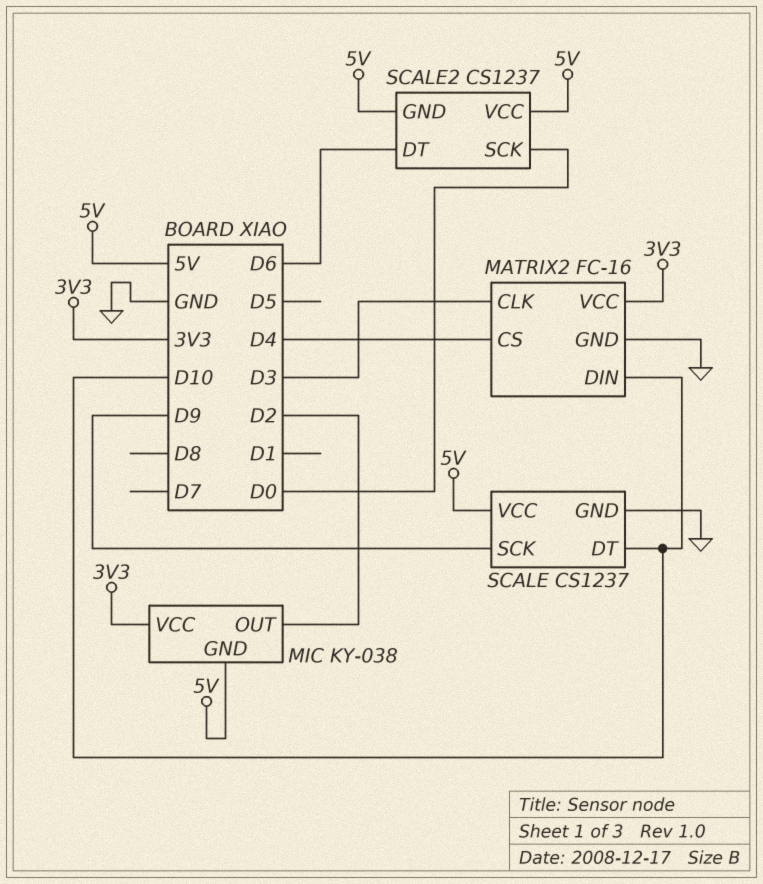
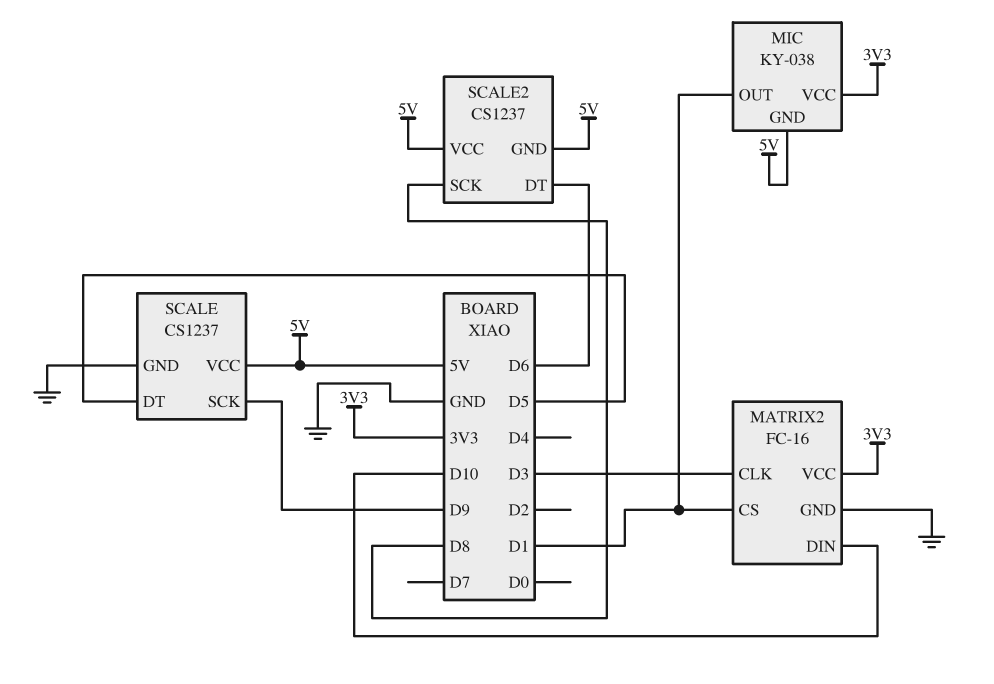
MATRIX2 pin CS: D4 -> D1
MIC pin OUT: D2 -> D1
SCALE pin DT: D10 -> D5
SCALE2 pin SCK: D0 -> D8

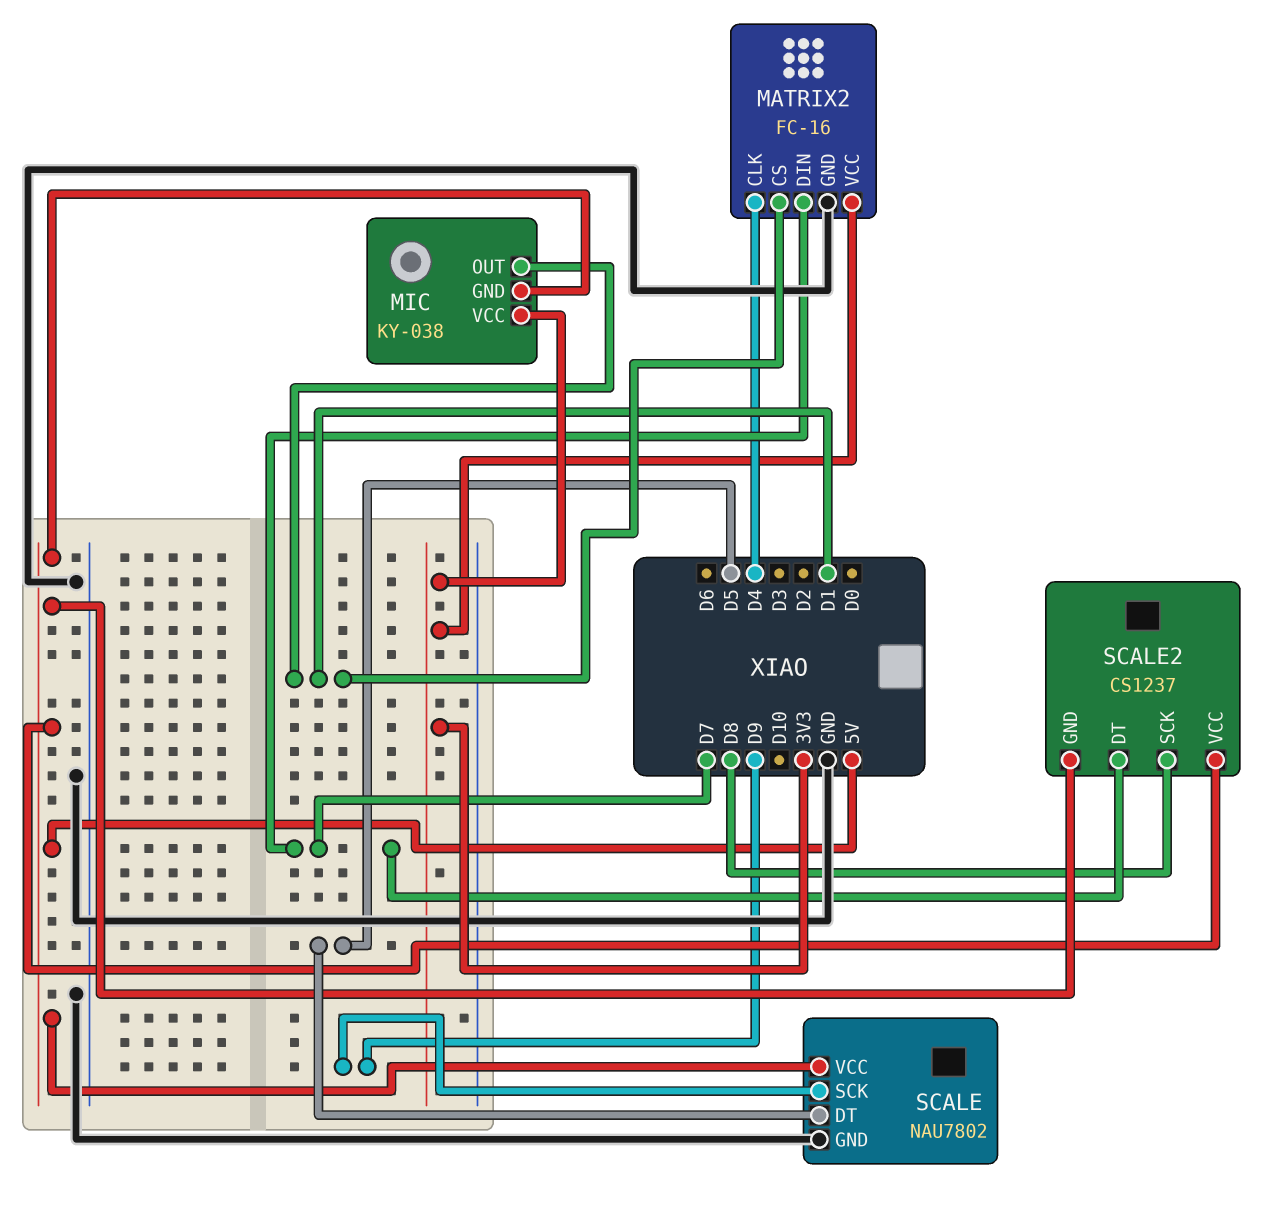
MATRIX2 pin CLK: D3 -> D4
MATRIX2 pin DIN: D10 -> D7
SCALE: CS1237 -> NAU7802
SCALE2 pin DT: D6 -> D7

